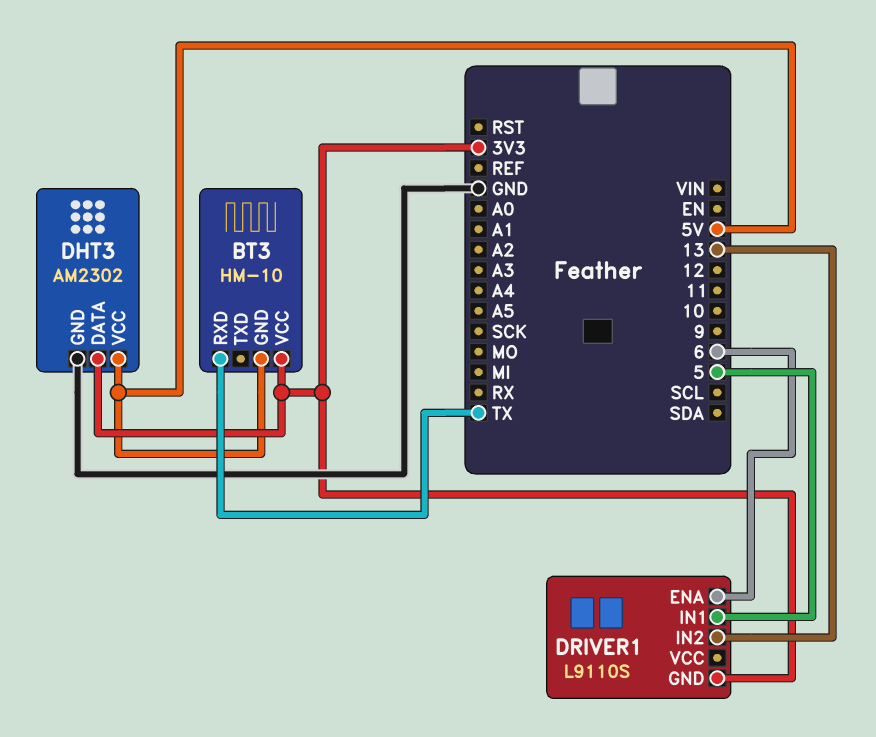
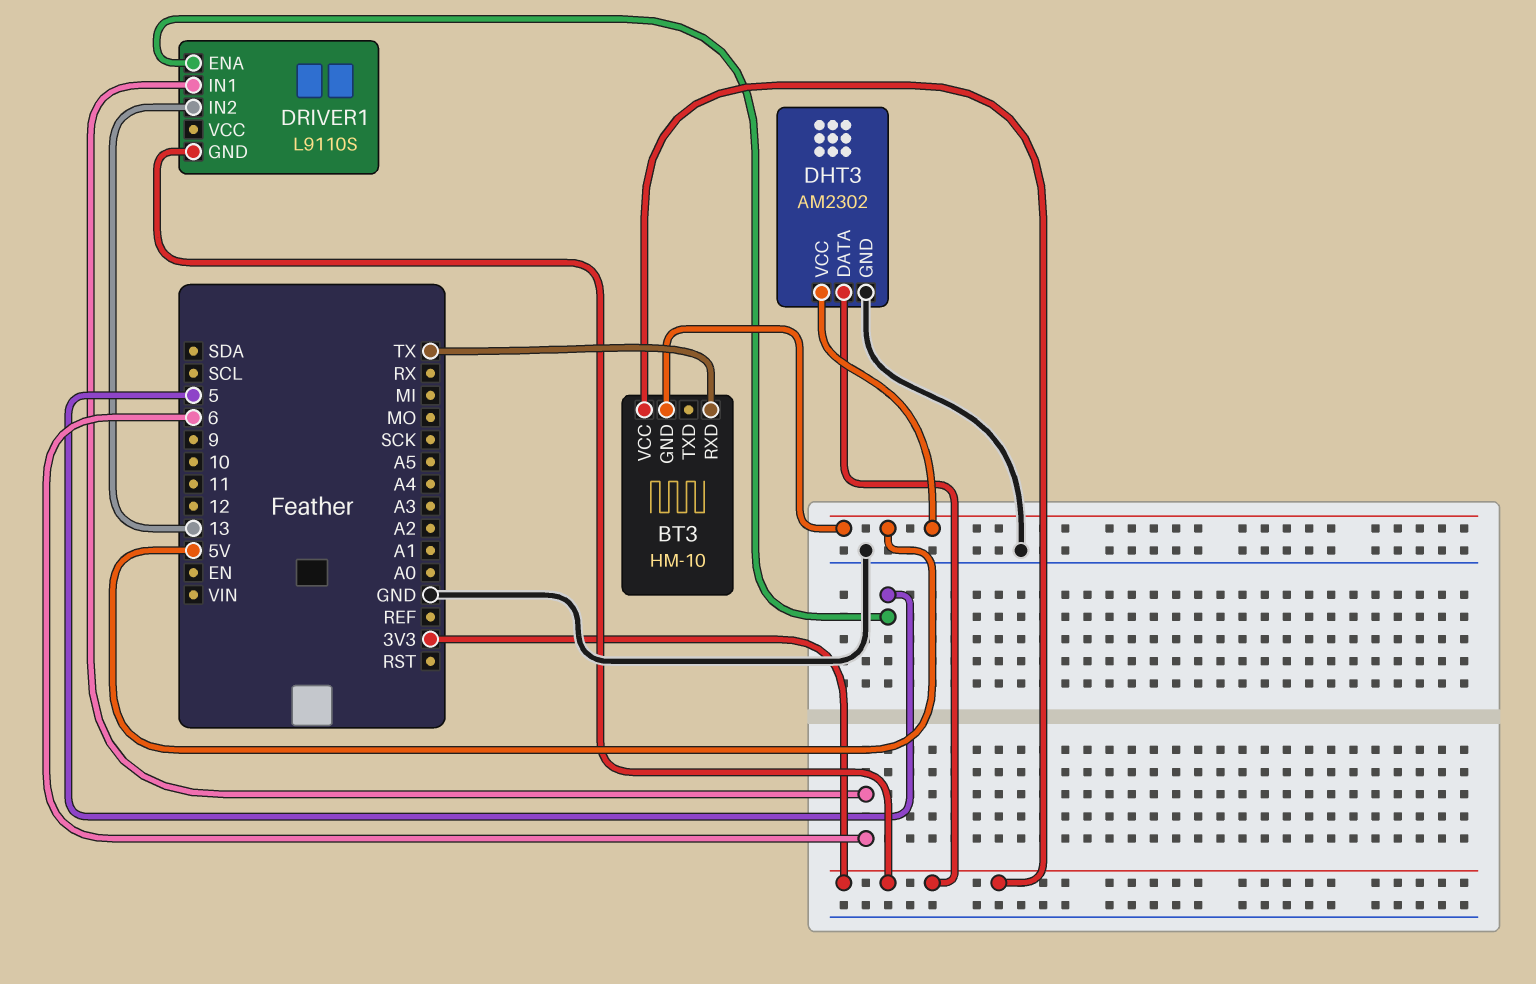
DRIVER1 pin ENA: 6 -> 5
DRIVER1 pin IN1: 5 -> 6

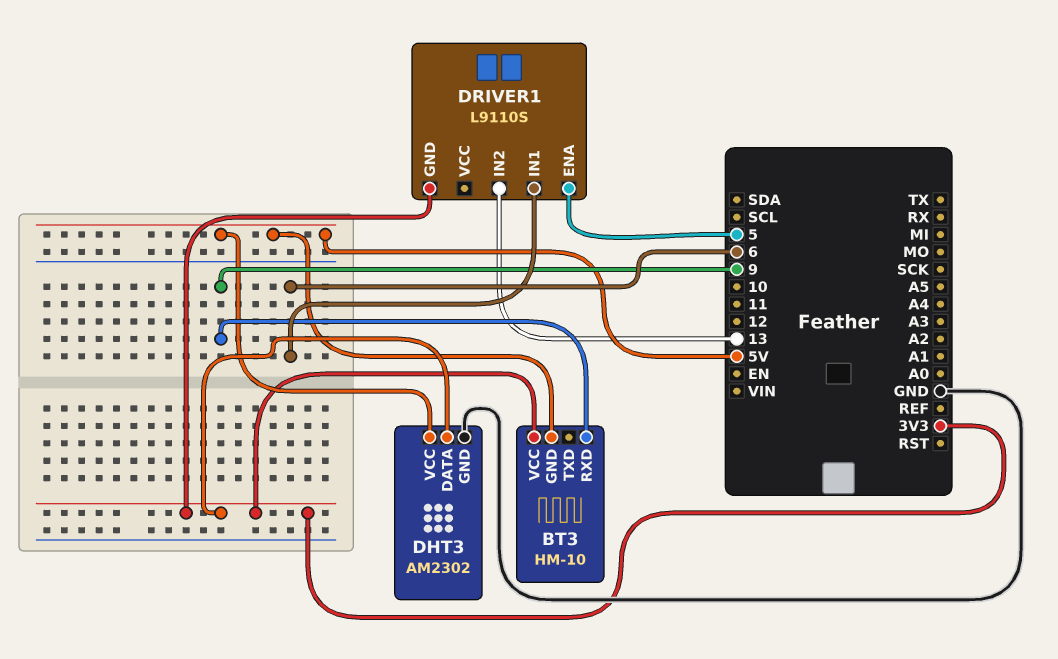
BT3 pin RXD: TX -> 9

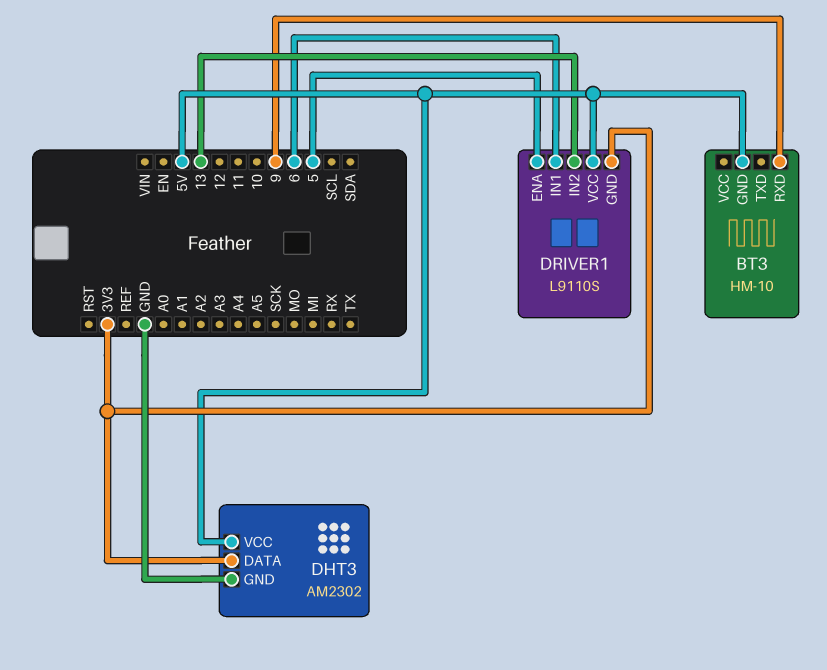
BT3 pin VCC: 3V3 -> none
DRIVER1 pin VCC: none -> 5V

